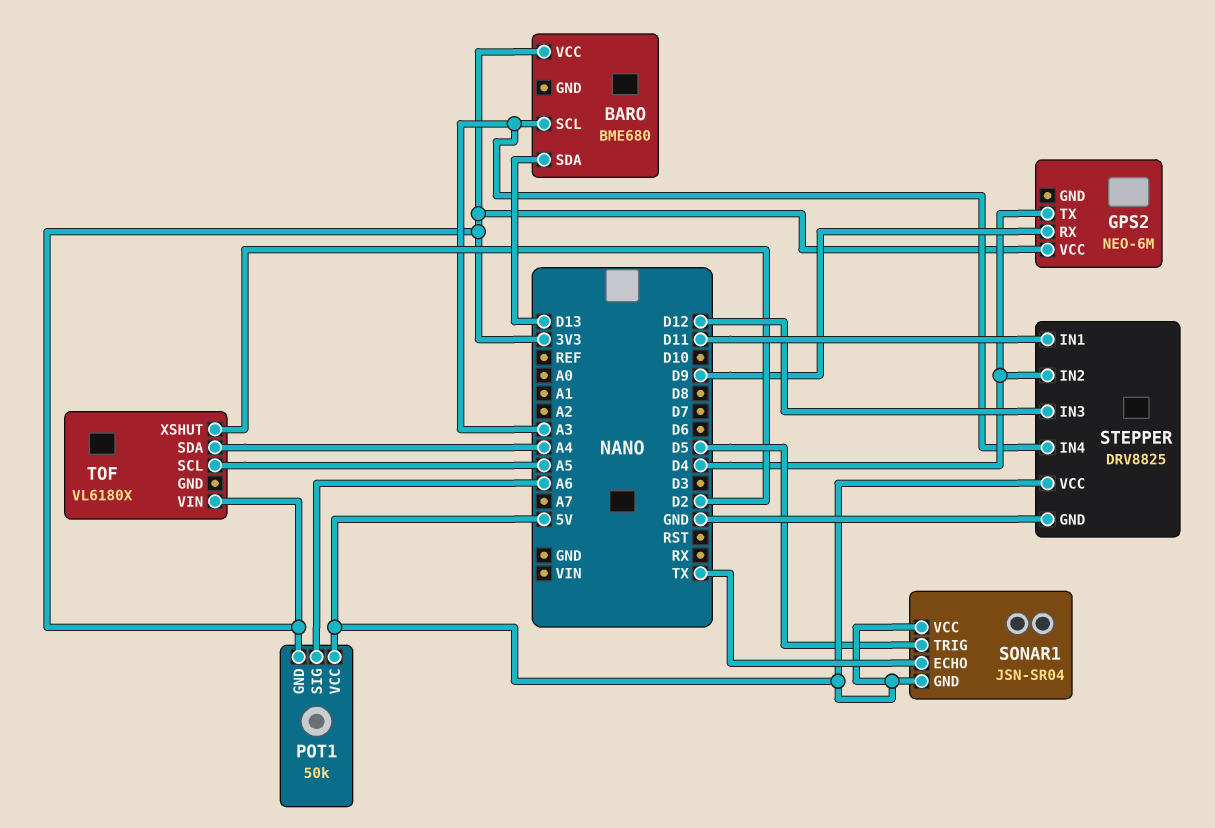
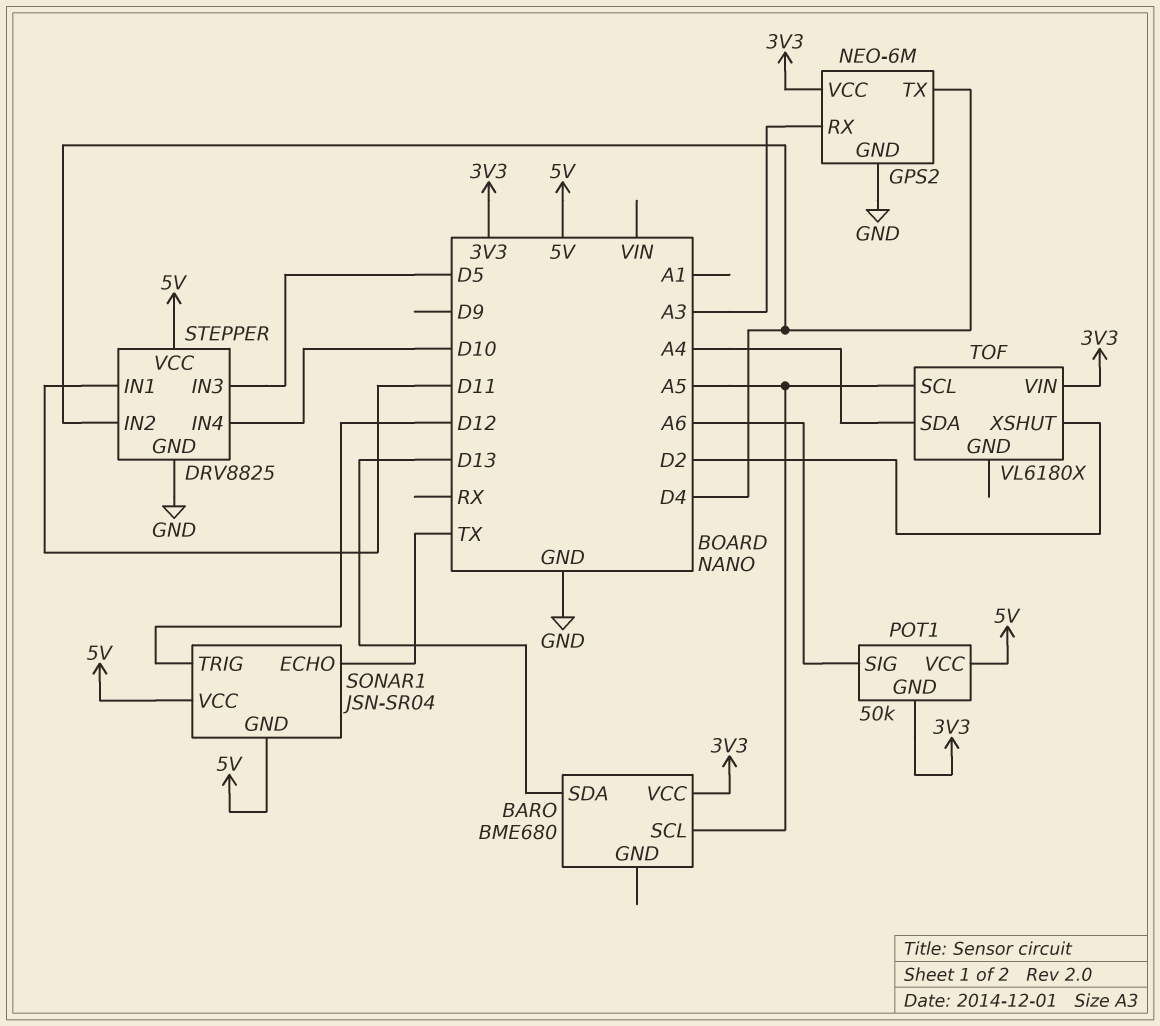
BARO pin SCL: A3 -> A5
GPS2 pin GND: none -> GND
GPS2 pin RX: D9 -> A3
SONAR1 pin TRIG: D5 -> D12
STEPPER pin IN3: D12 -> D5
STEPPER pin IN4: A3 -> D10

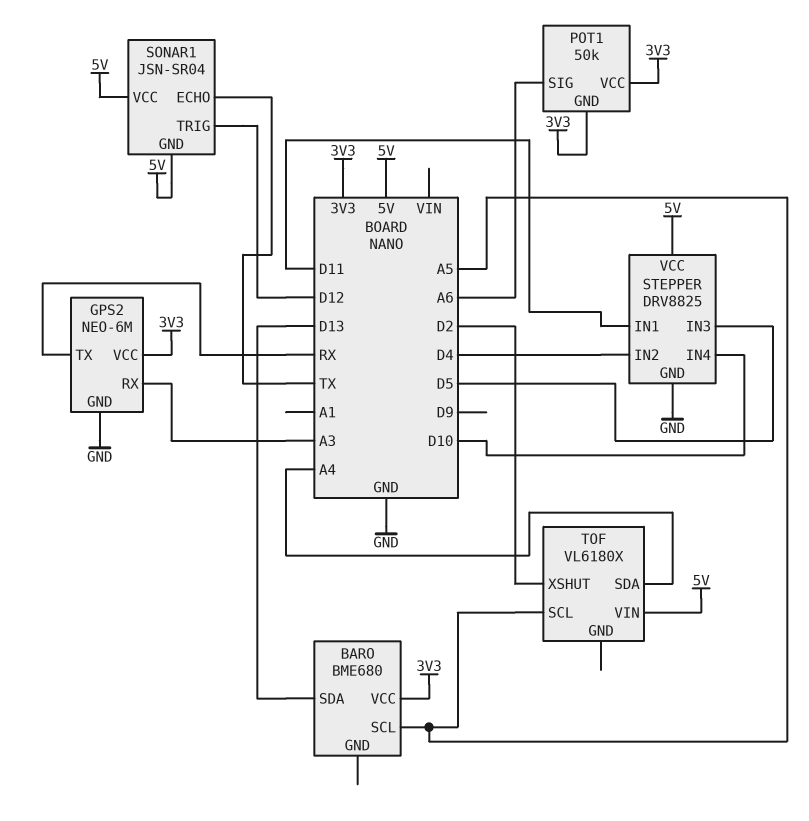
GPS2 pin TX: D4 -> RX
POT1 pin VCC: 5V -> 3V3
TOF pin VIN: 3V3 -> 5V

